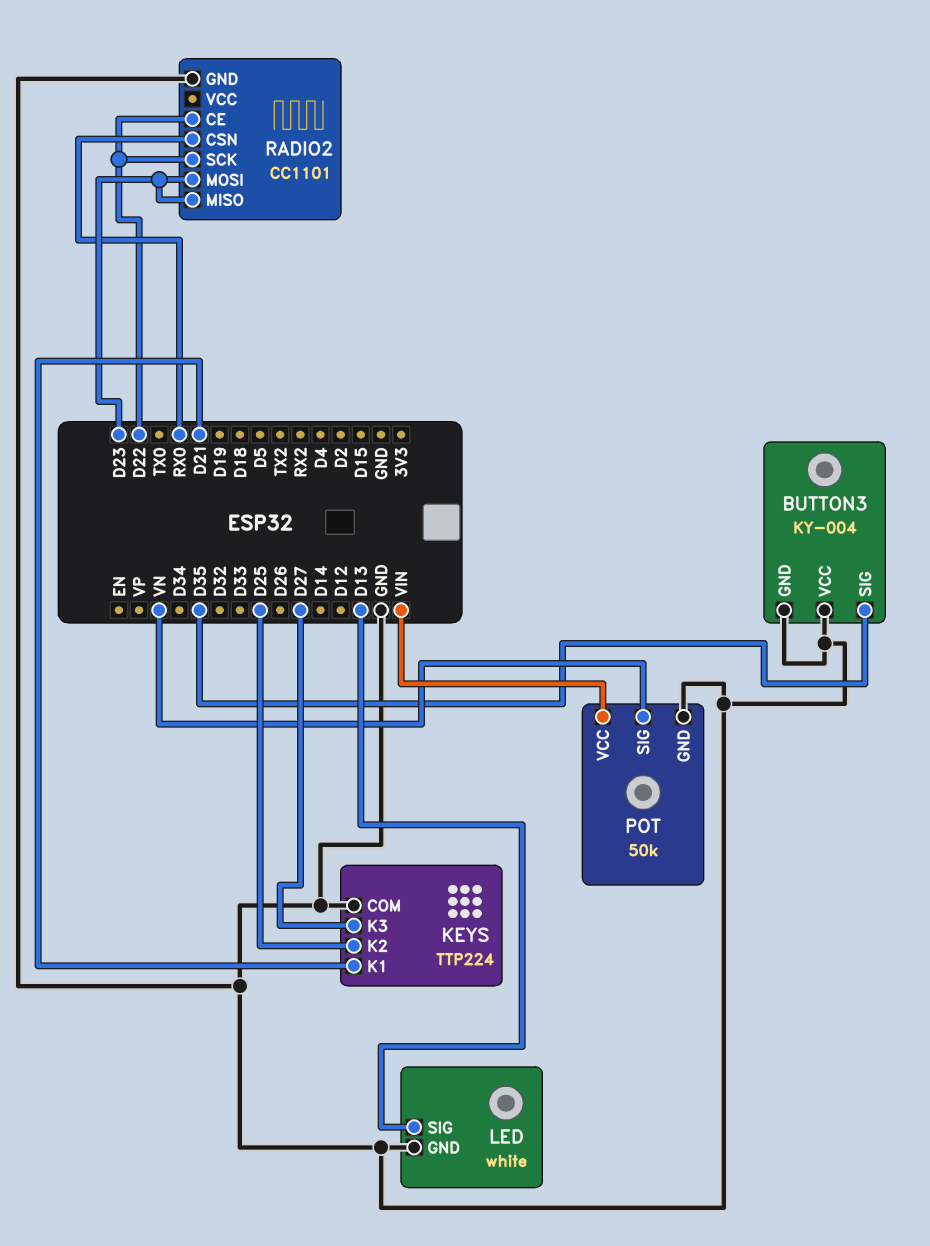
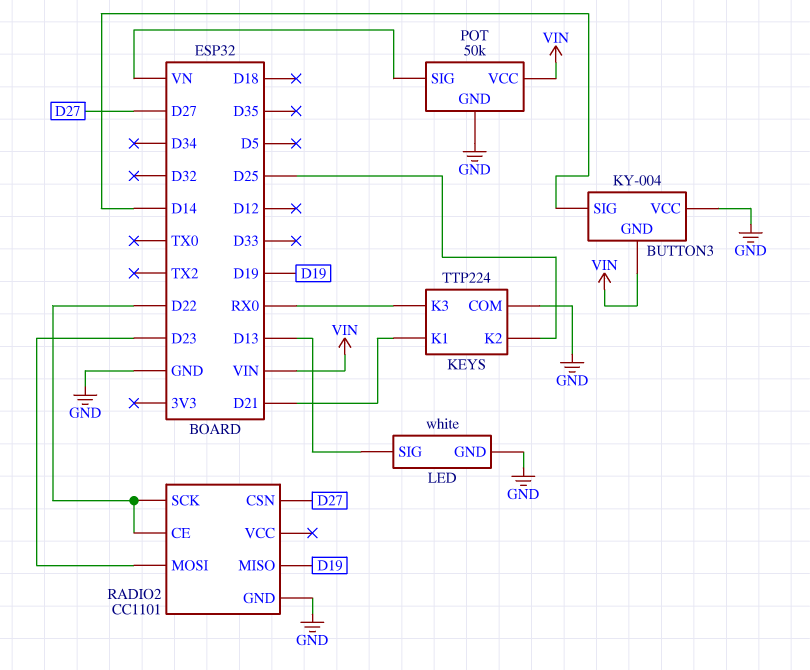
BUTTON3 pin GND: GND -> VIN
BUTTON3 pin SIG: D35 -> D14
KEYS pin K3: D27 -> RX0
RADIO2 pin CSN: RX0 -> D27
RADIO2 pin MISO: D23 -> D19

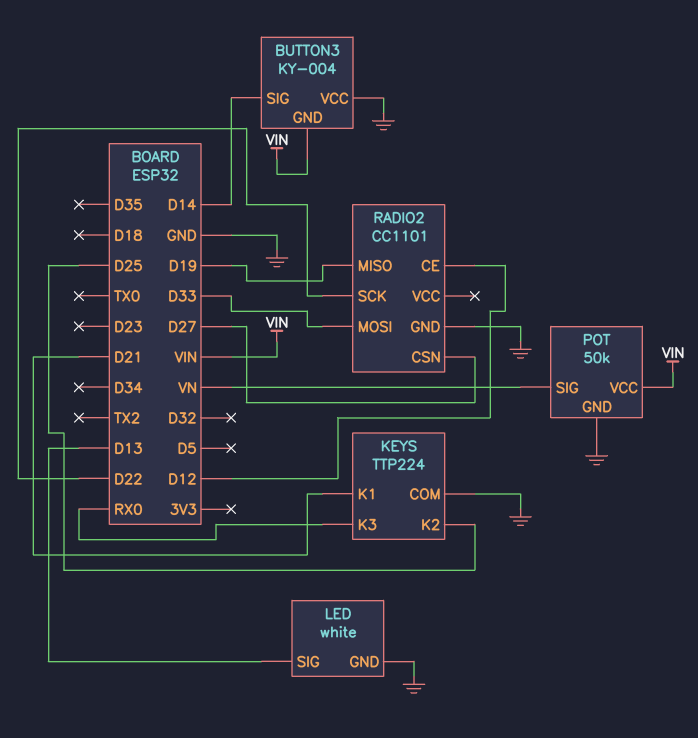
RADIO2 pin CE: D22 -> D12
RADIO2 pin MOSI: D23 -> D33

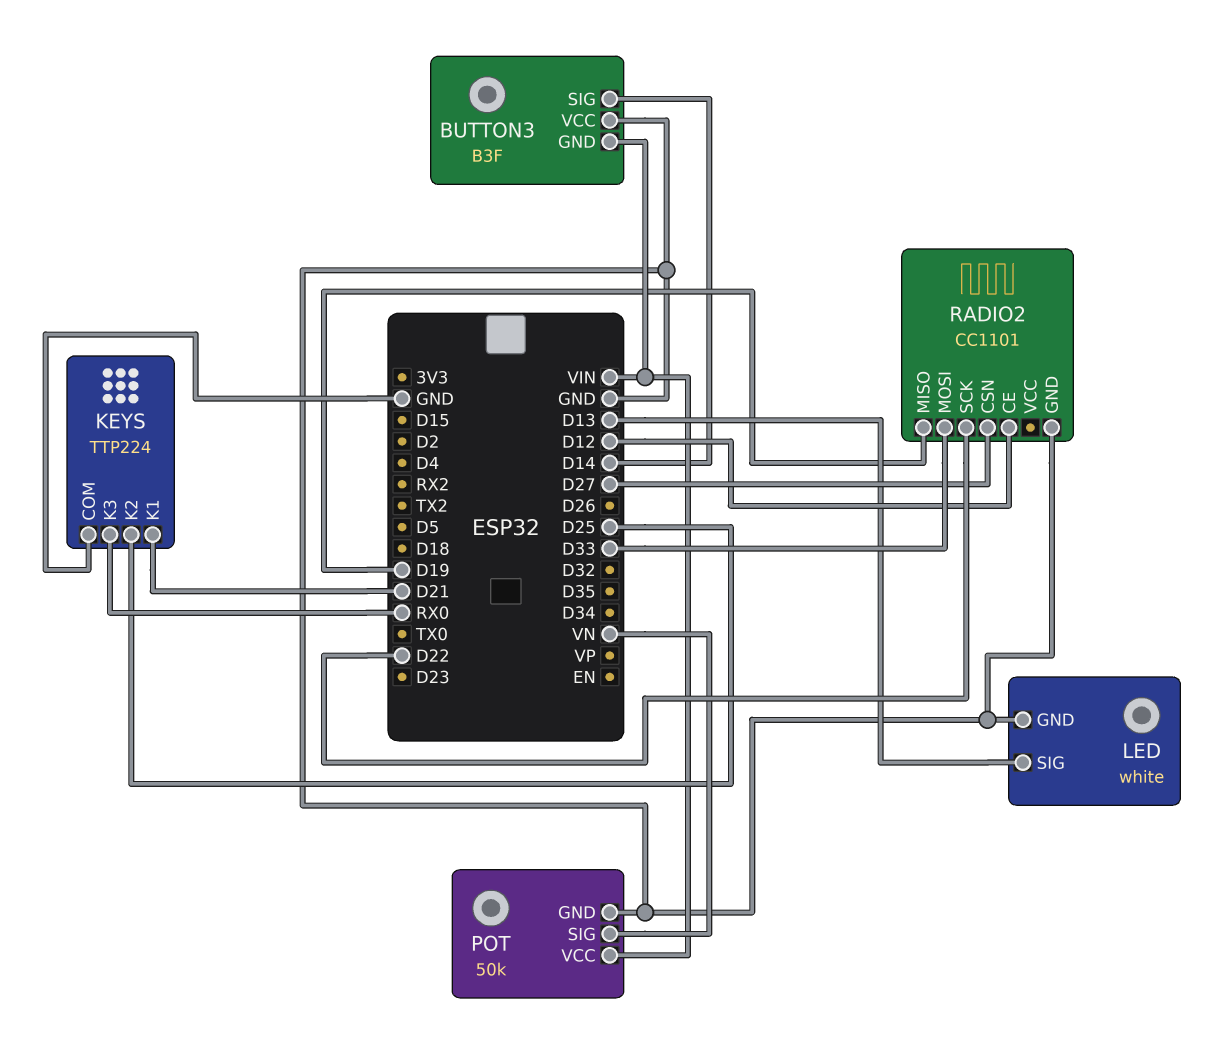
BUTTON3: KY-004 -> B3F

